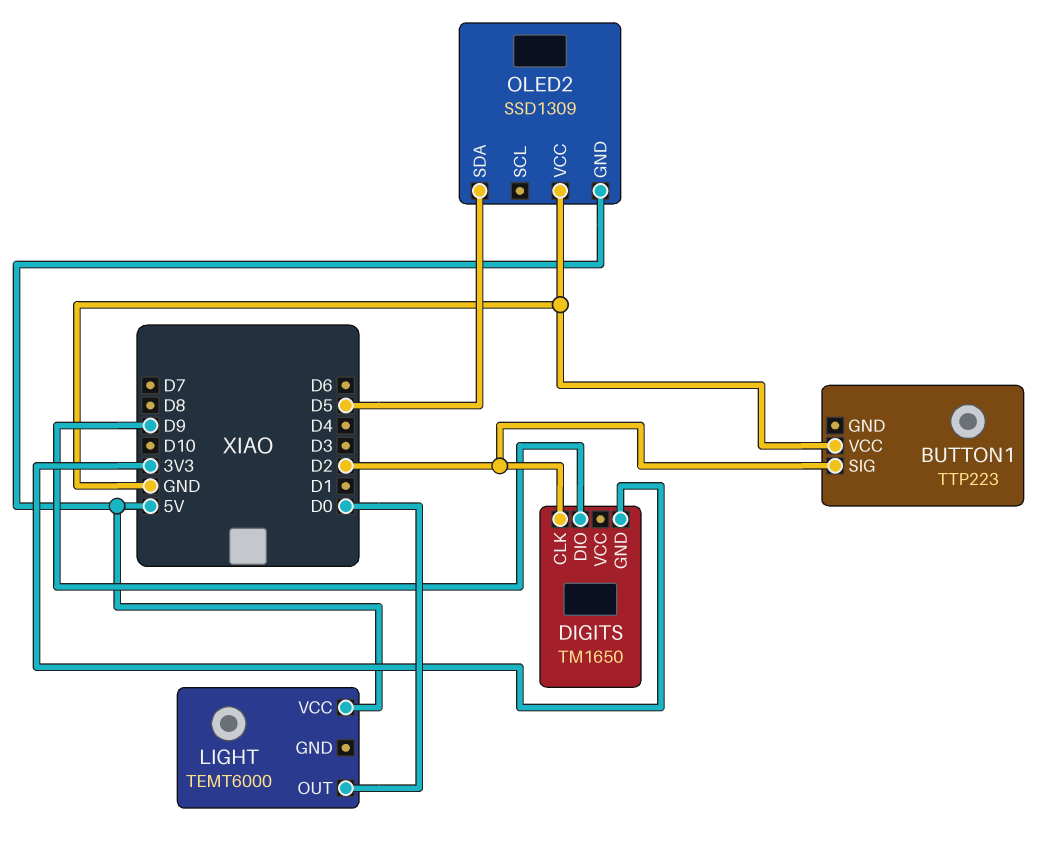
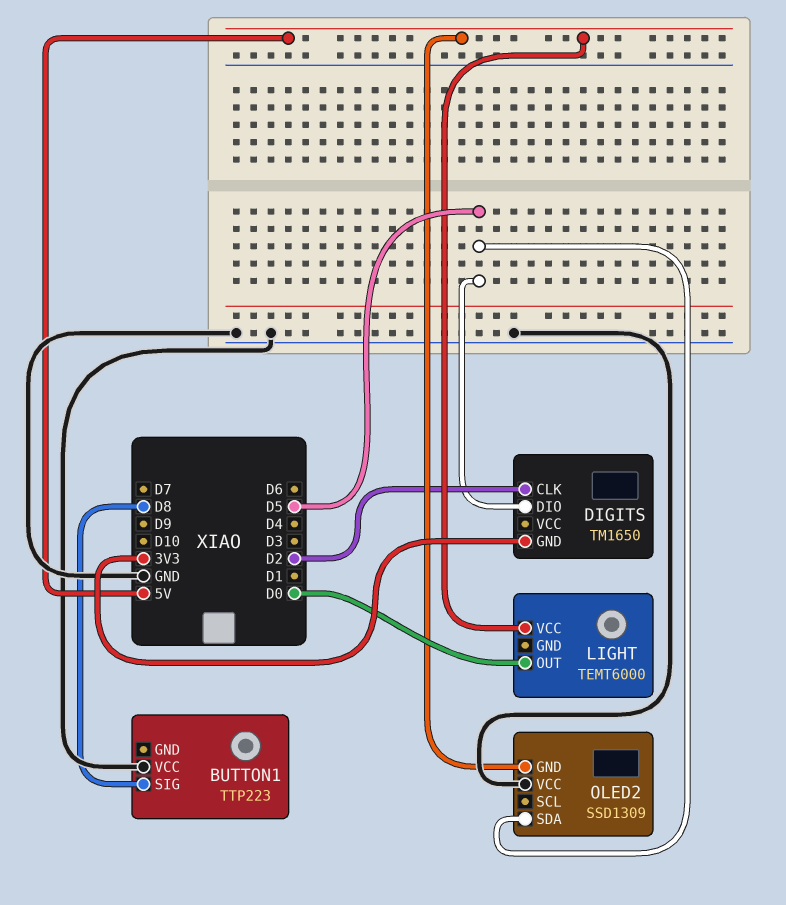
BUTTON1 pin SIG: D2 -> D8
DIGITS pin DIO: D9 -> D5

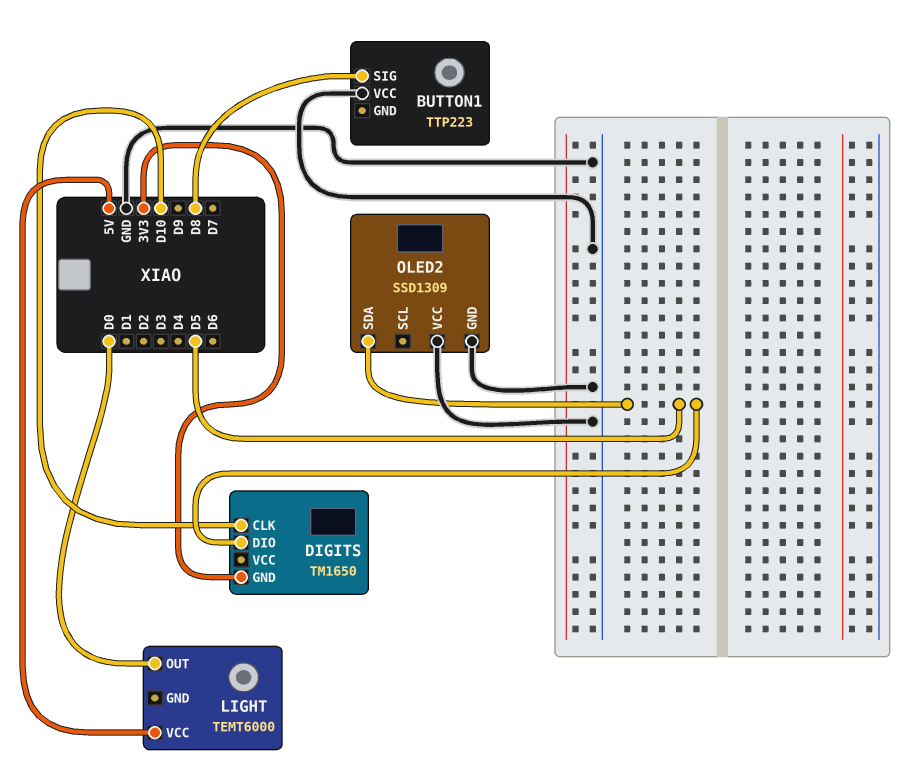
DIGITS pin CLK: D2 -> D10
OLED2 pin GND: 5V -> GND

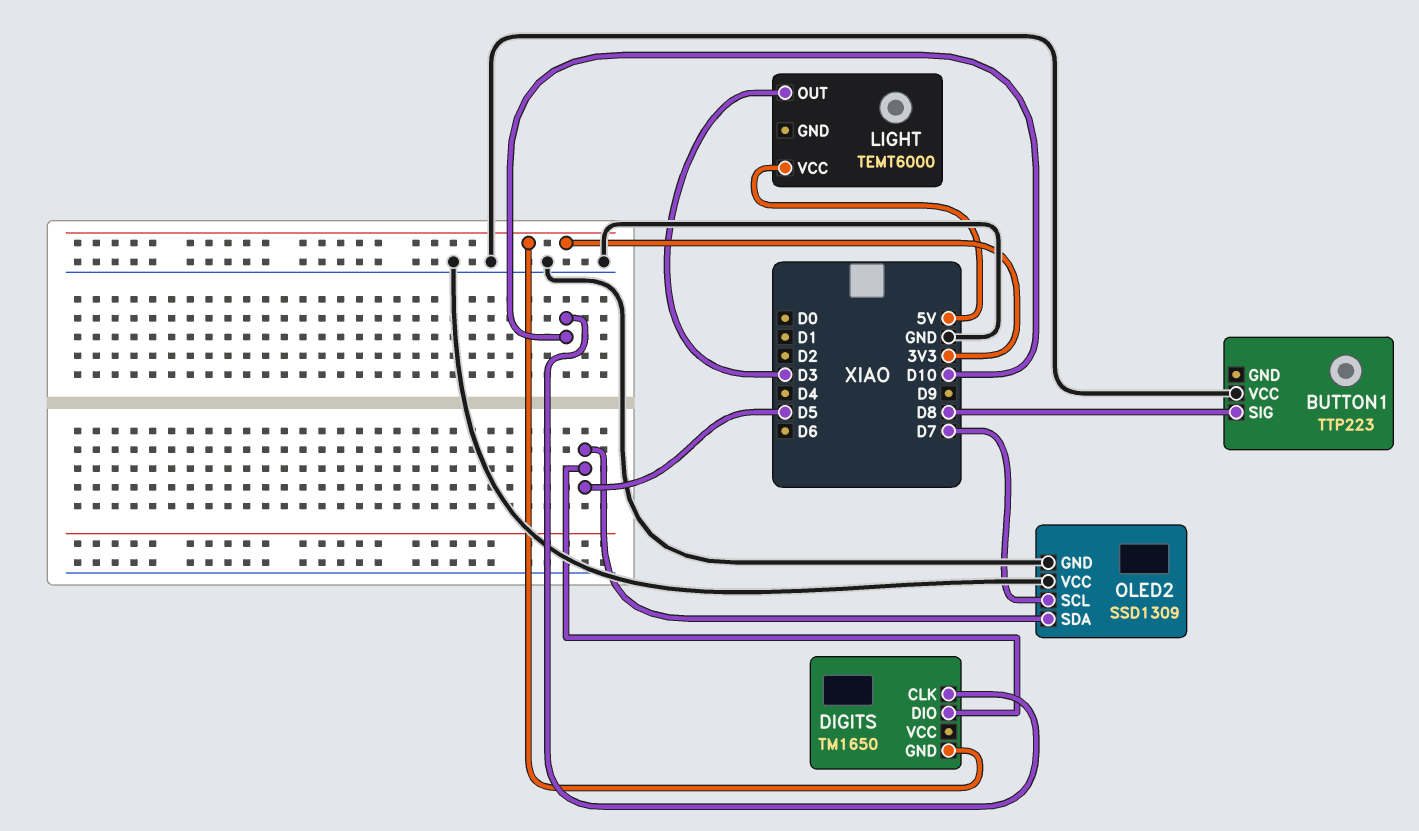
LIGHT pin OUT: D0 -> D3
OLED2 pin SCL: none -> D7

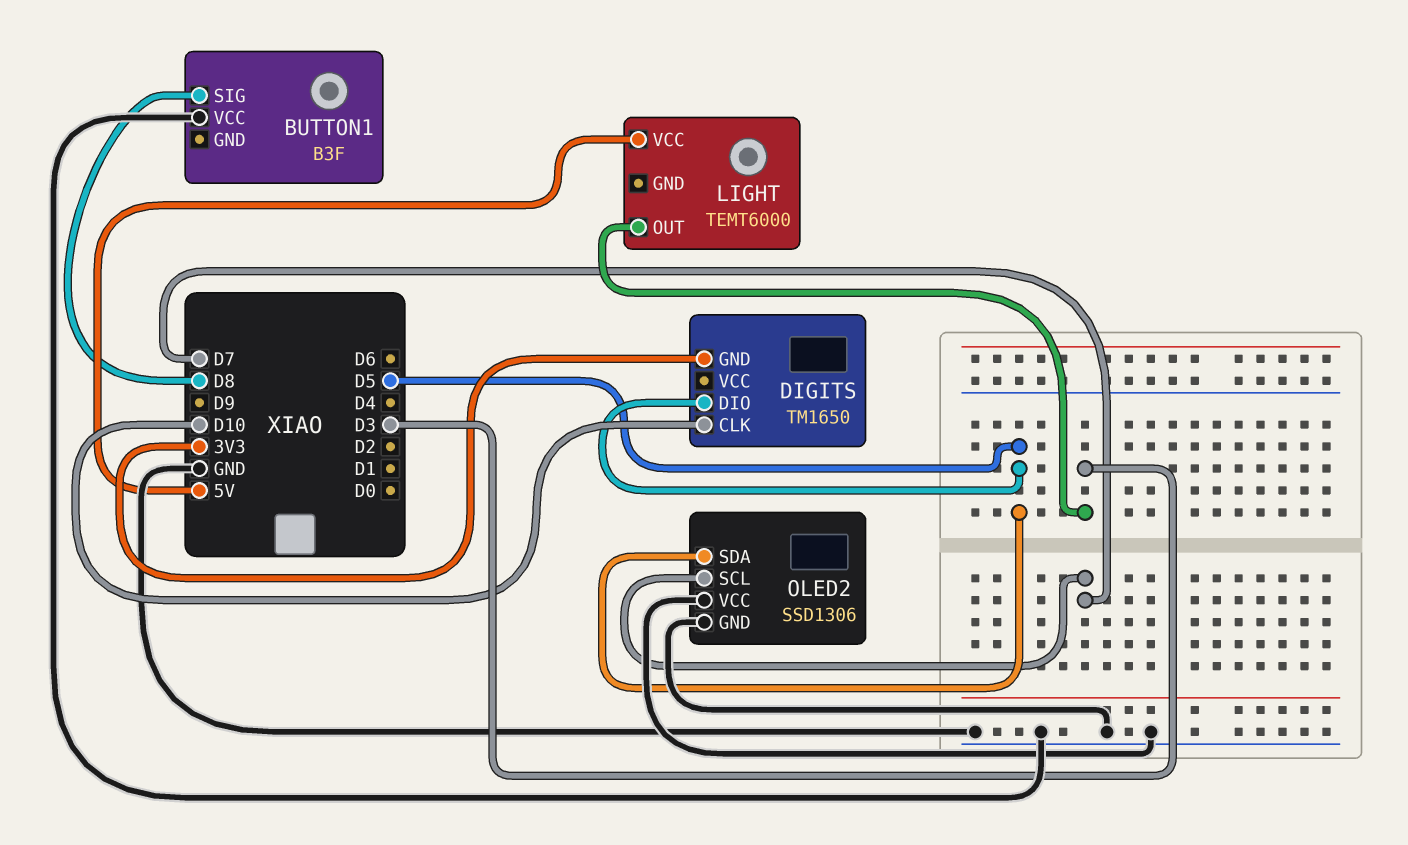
BUTTON1: TTP223 -> B3F
OLED2: SSD1309 -> SSD1306

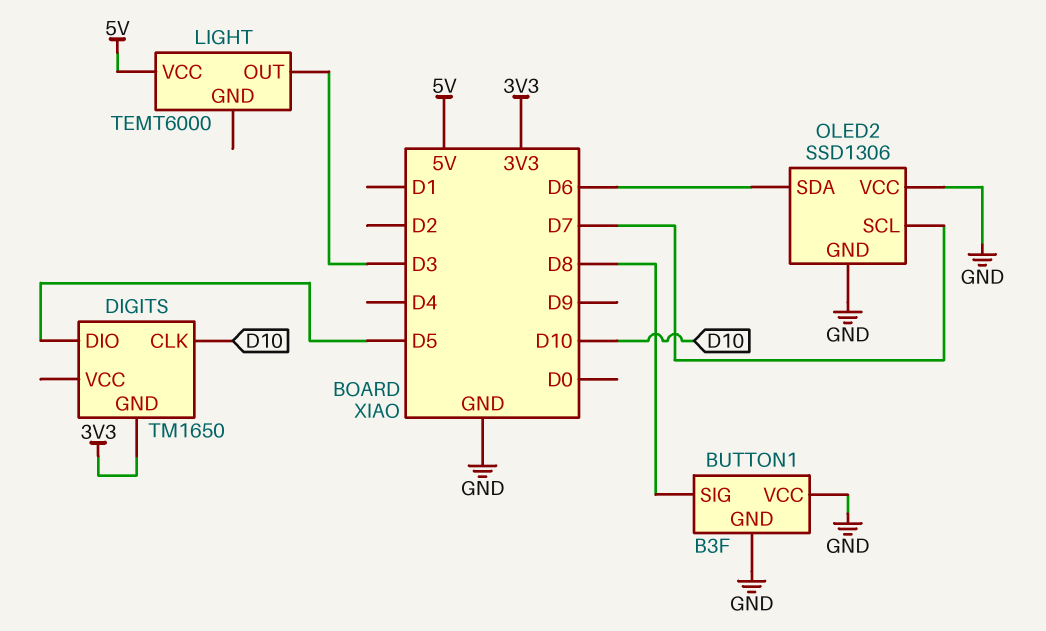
BUTTON1 pin GND: none -> GND
OLED2 pin SDA: D5 -> D6

